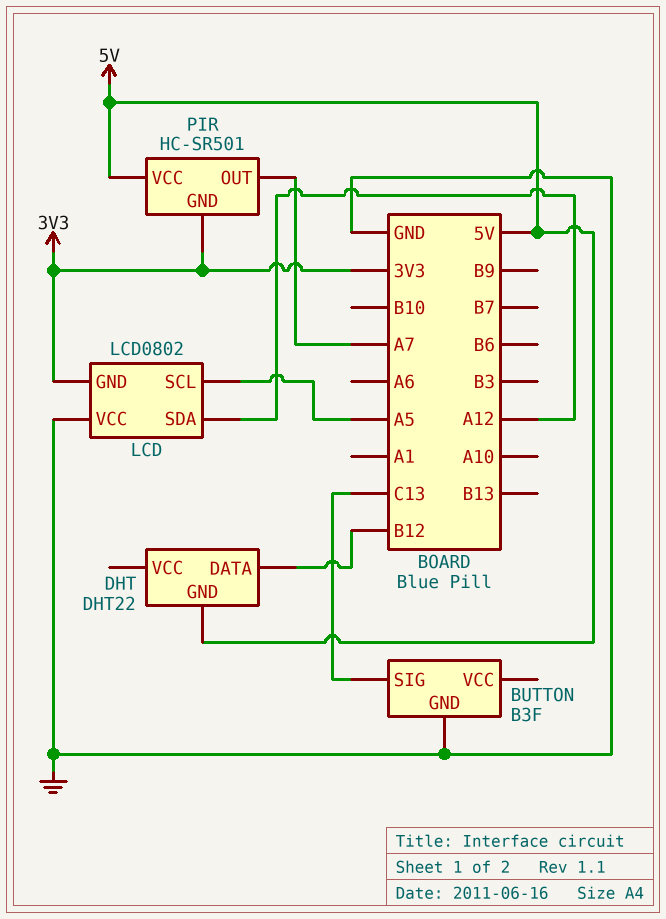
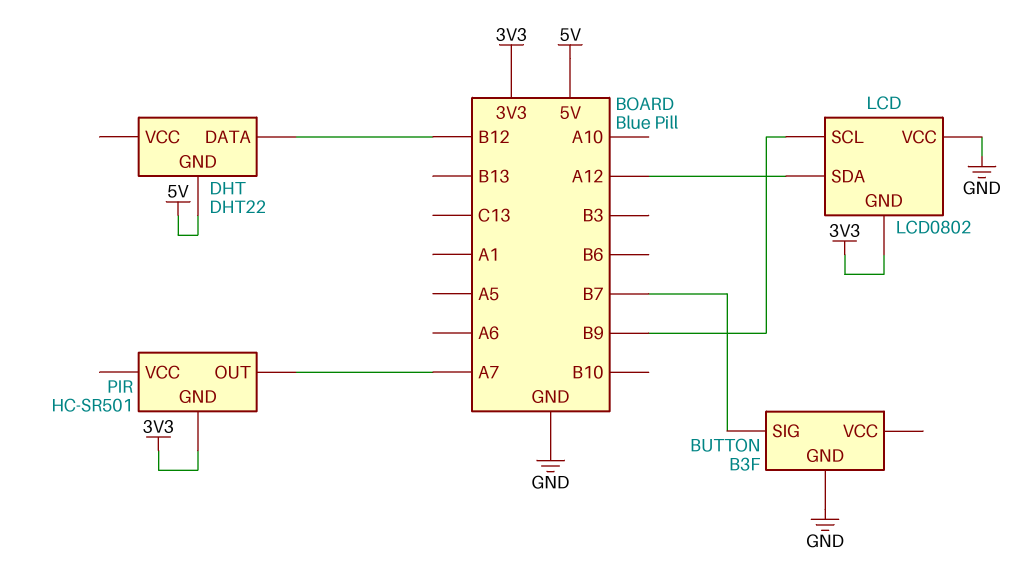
BUTTON pin SIG: C13 -> B7
LCD pin SCL: A5 -> B9
PIR pin VCC: 5V -> none

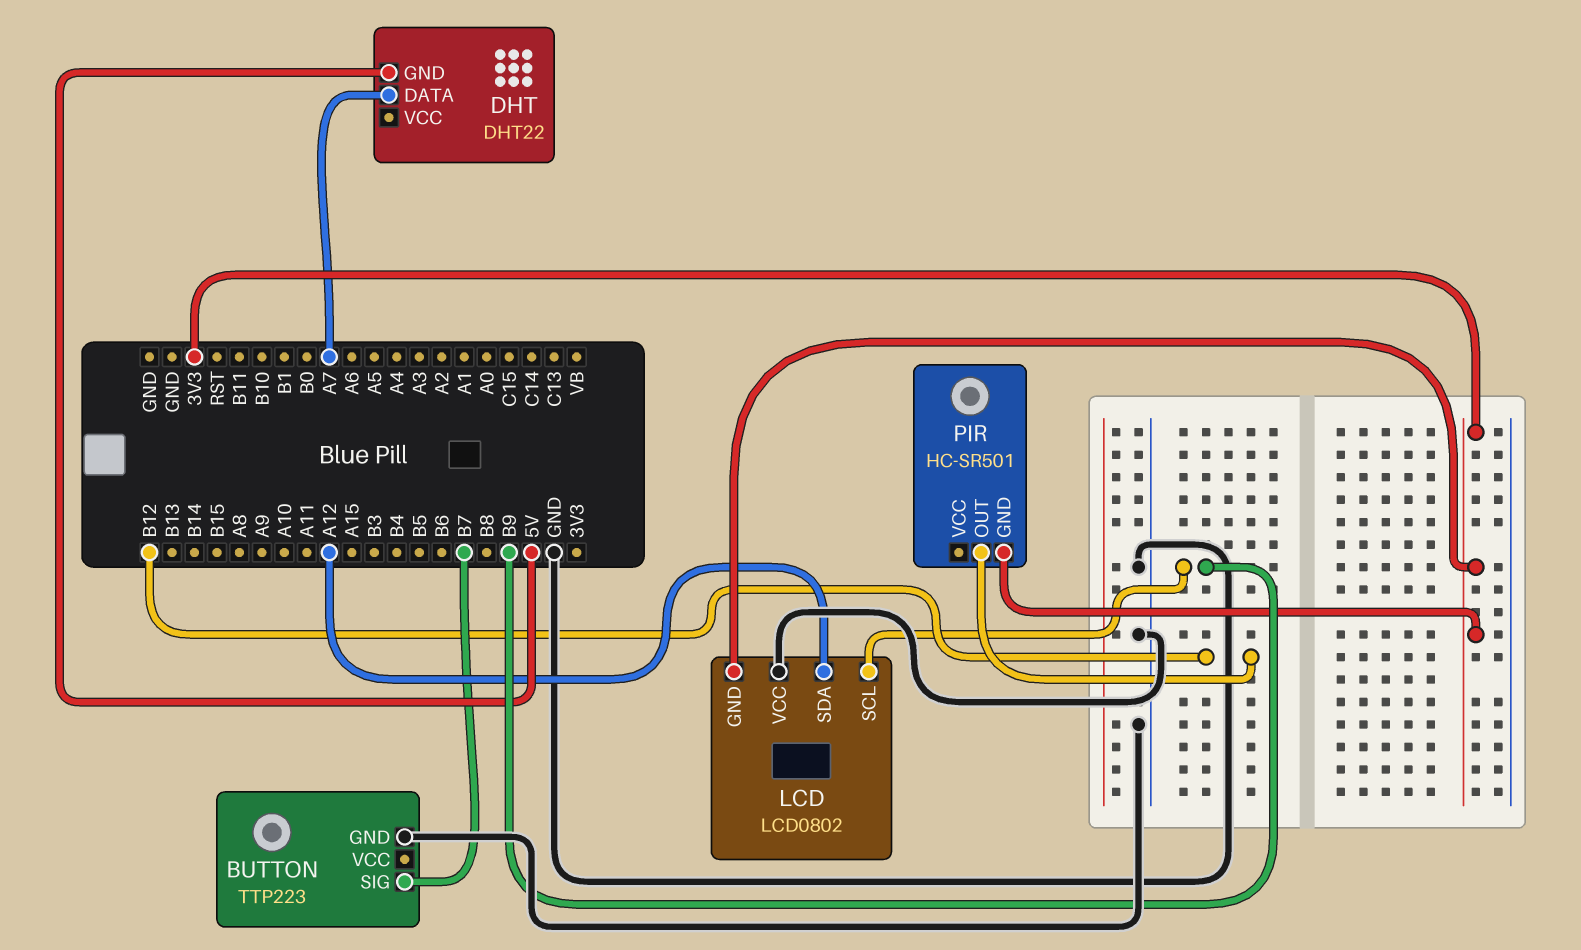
BUTTON: B3F -> TTP223
DHT pin DATA: B12 -> A7
PIR pin OUT: A7 -> B12

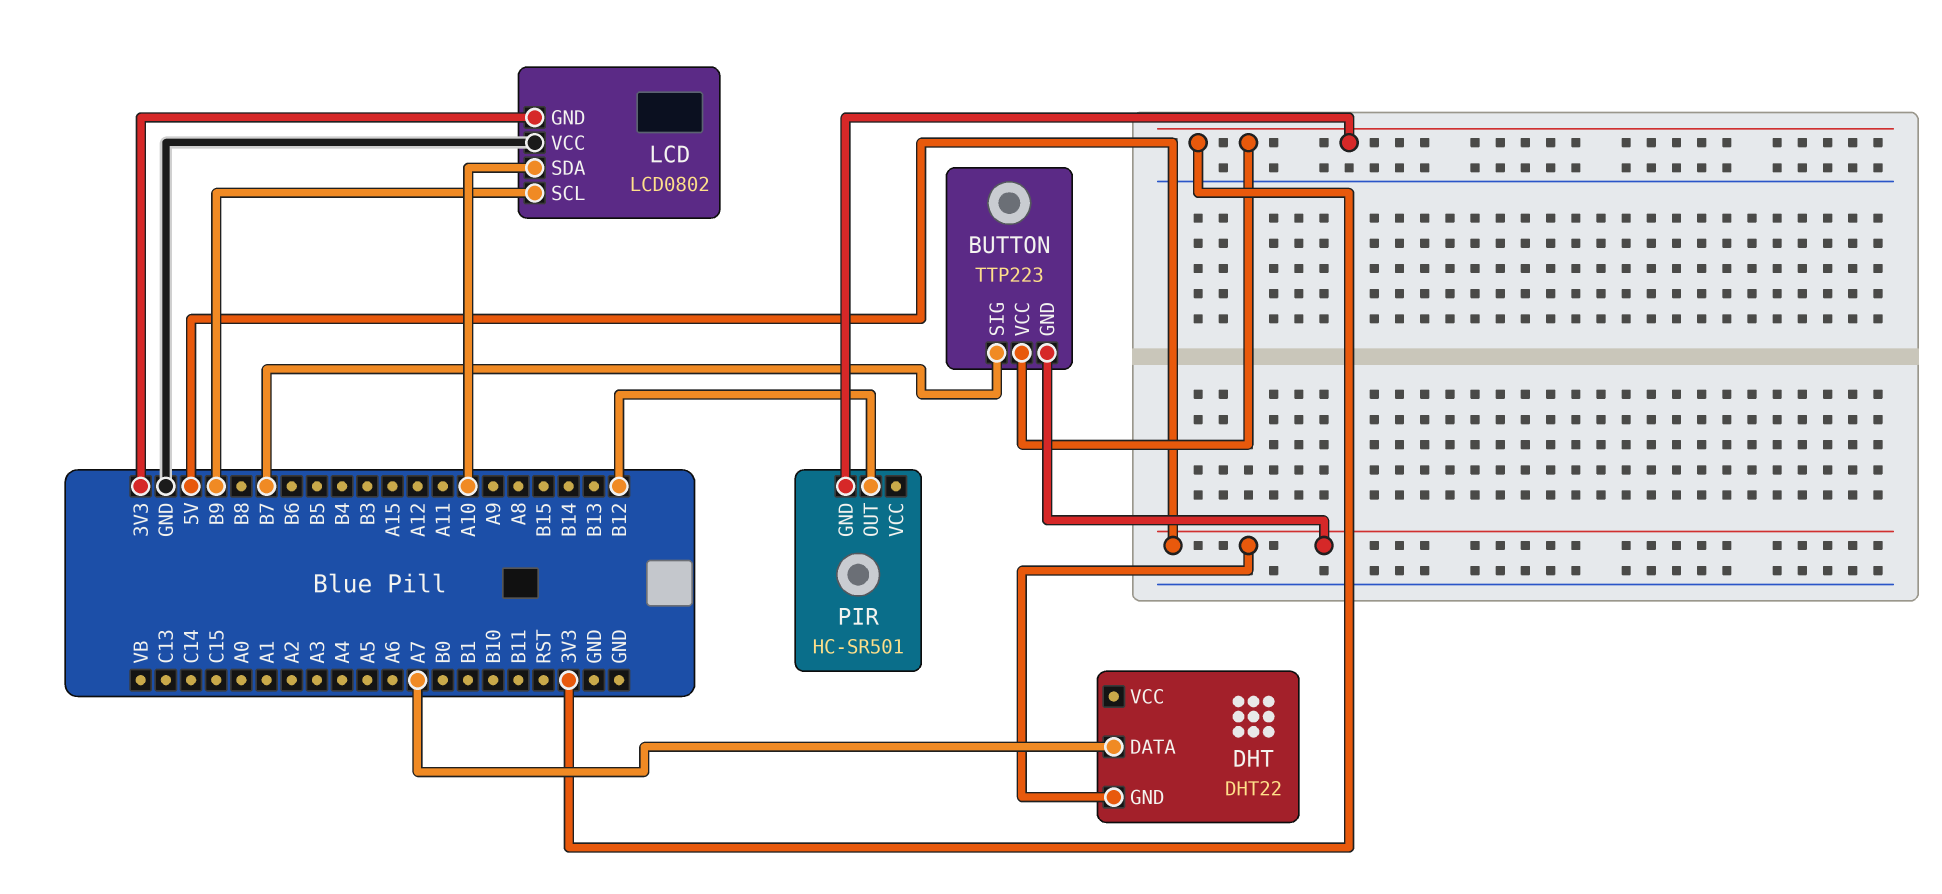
BUTTON pin GND: GND -> 5V
BUTTON pin VCC: none -> 3V3
LCD pin SDA: A12 -> A10

